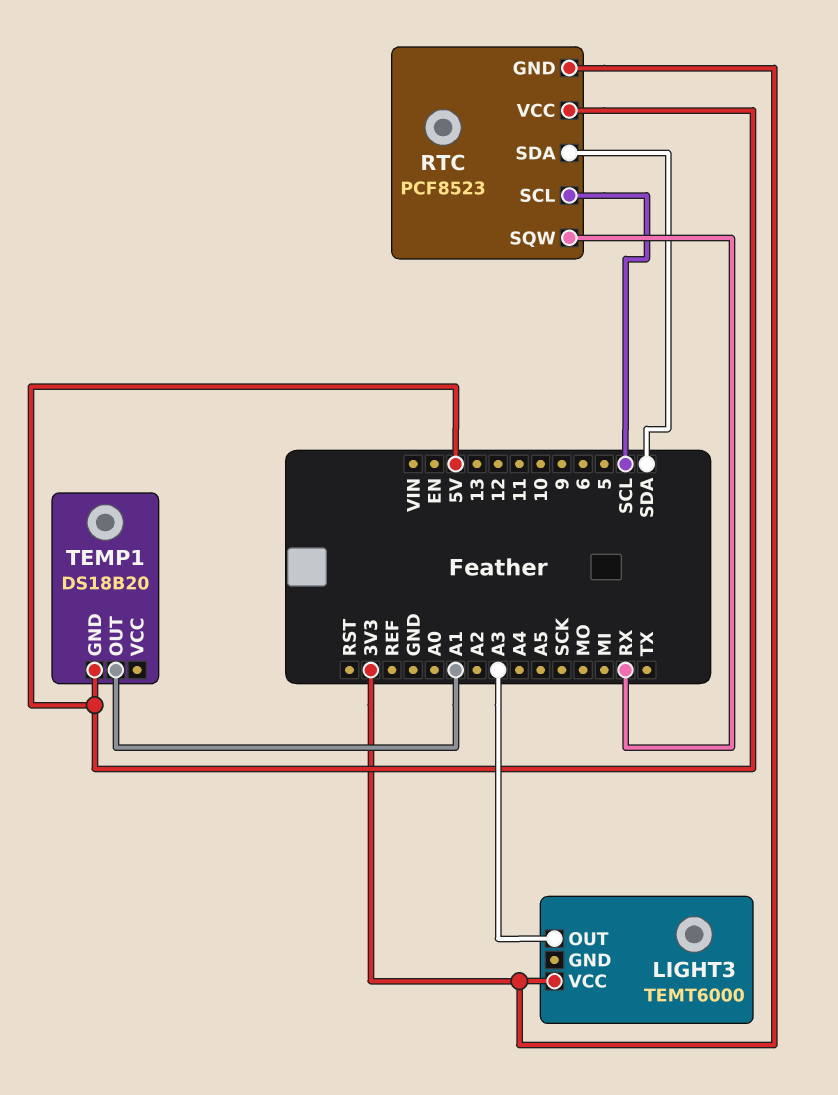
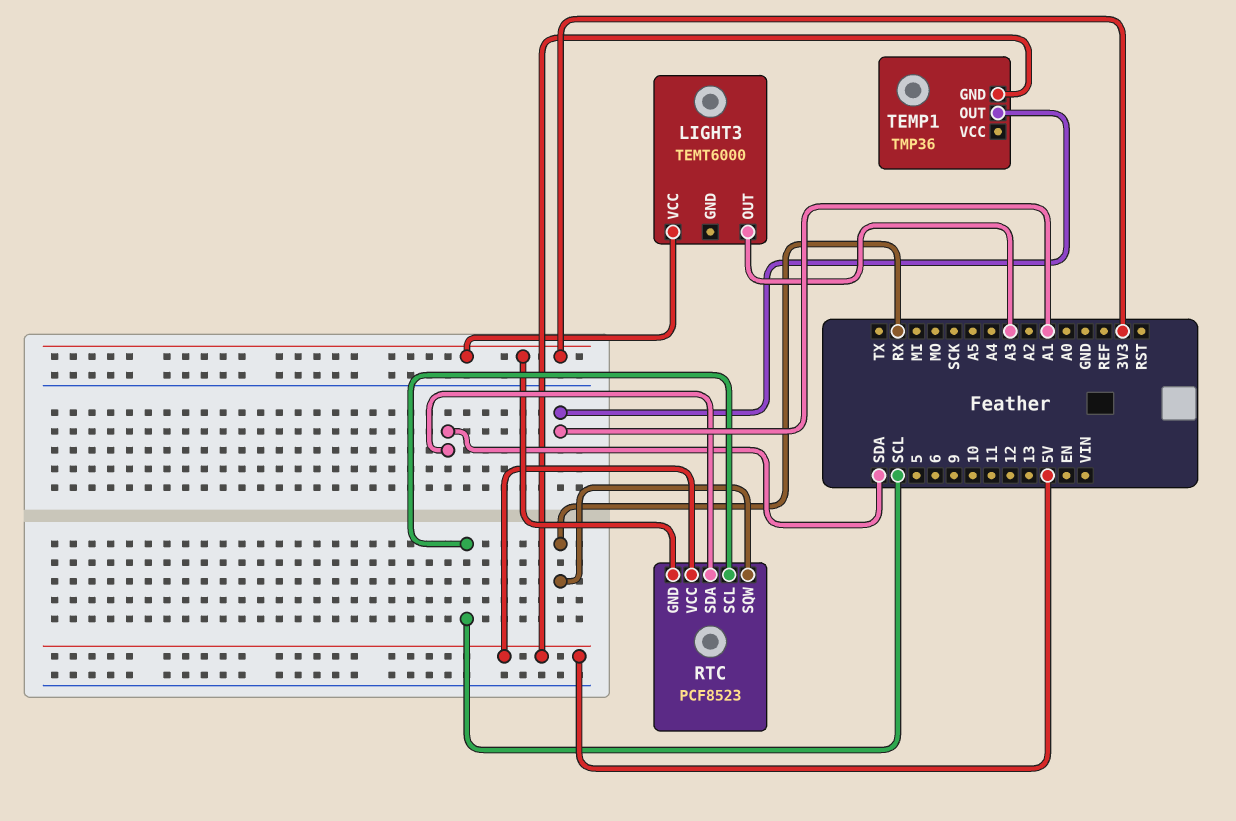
TEMP1: DS18B20 -> TMP36

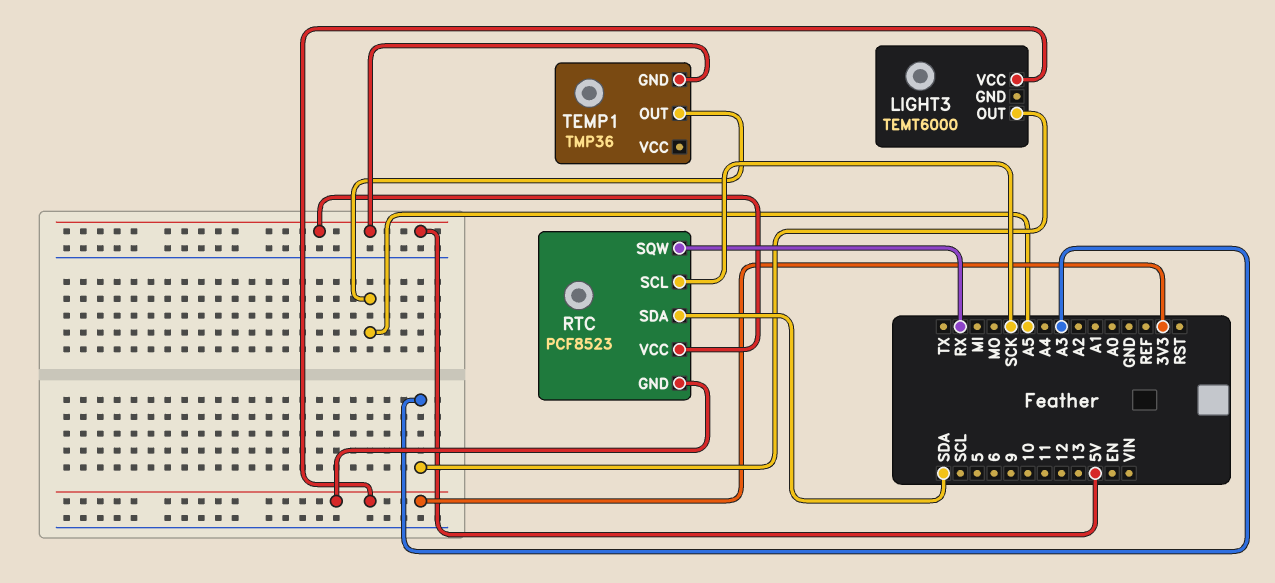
RTC pin SCL: SCL -> SCK
TEMP1 pin OUT: A1 -> A5

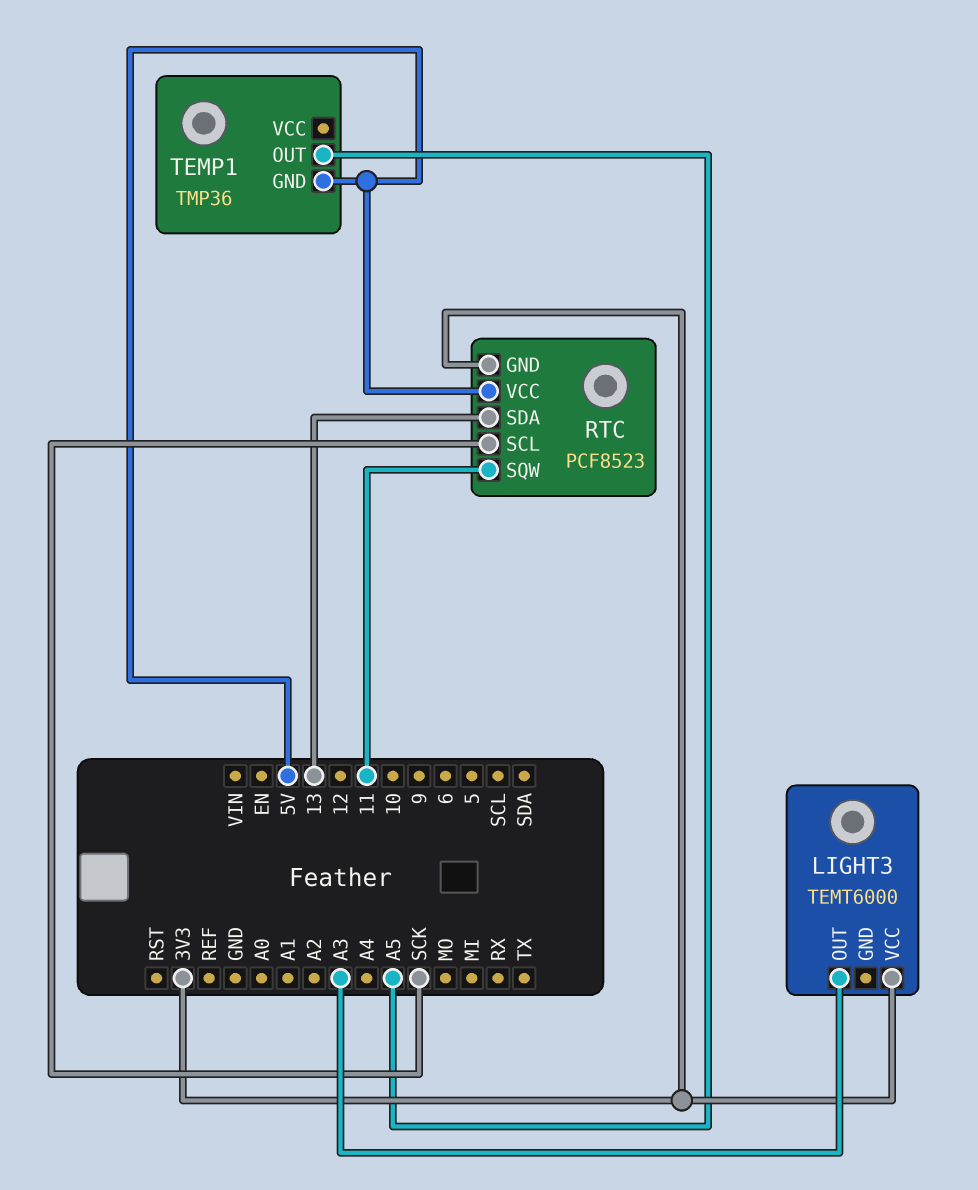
RTC pin SDA: SDA -> 13
RTC pin SQW: RX -> 11

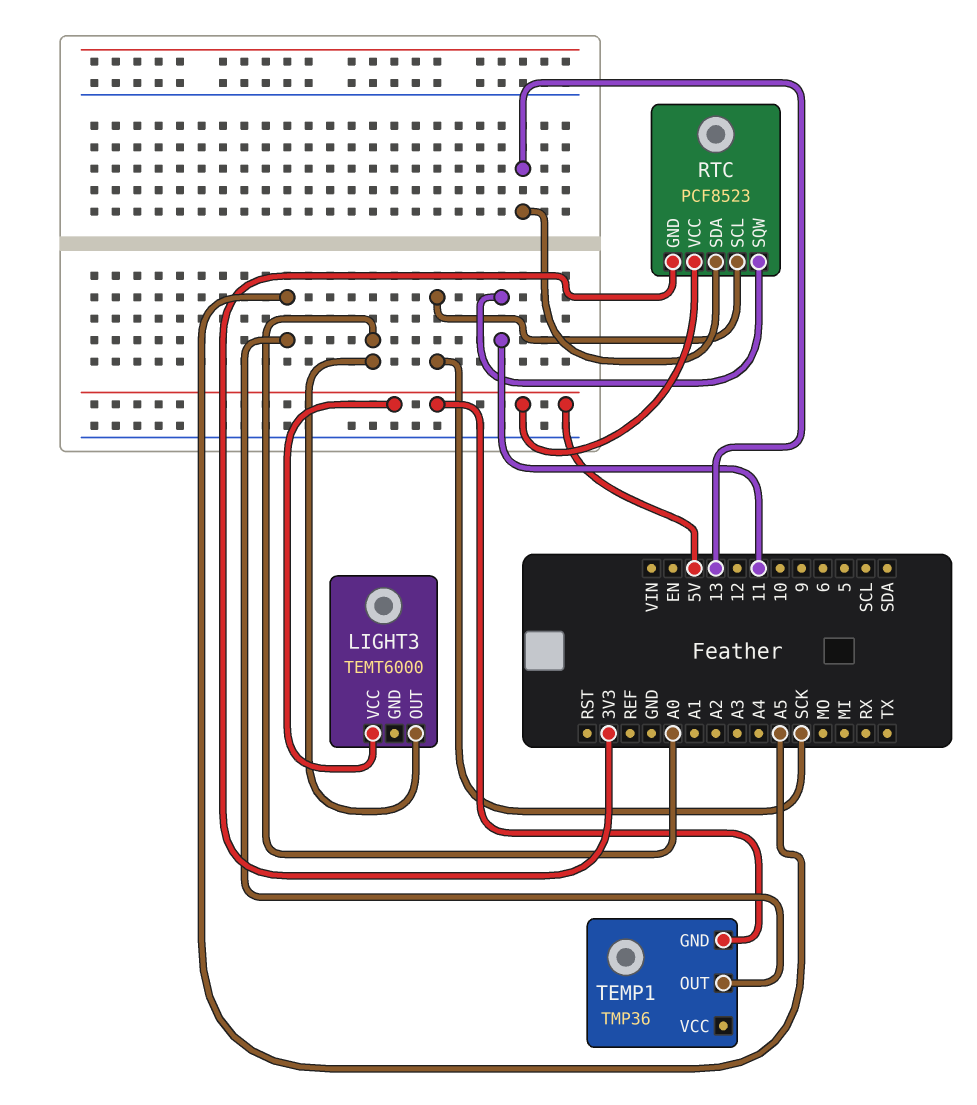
LIGHT3 pin OUT: A3 -> A0
LIGHT3 pin VCC: 3V3 -> 5V

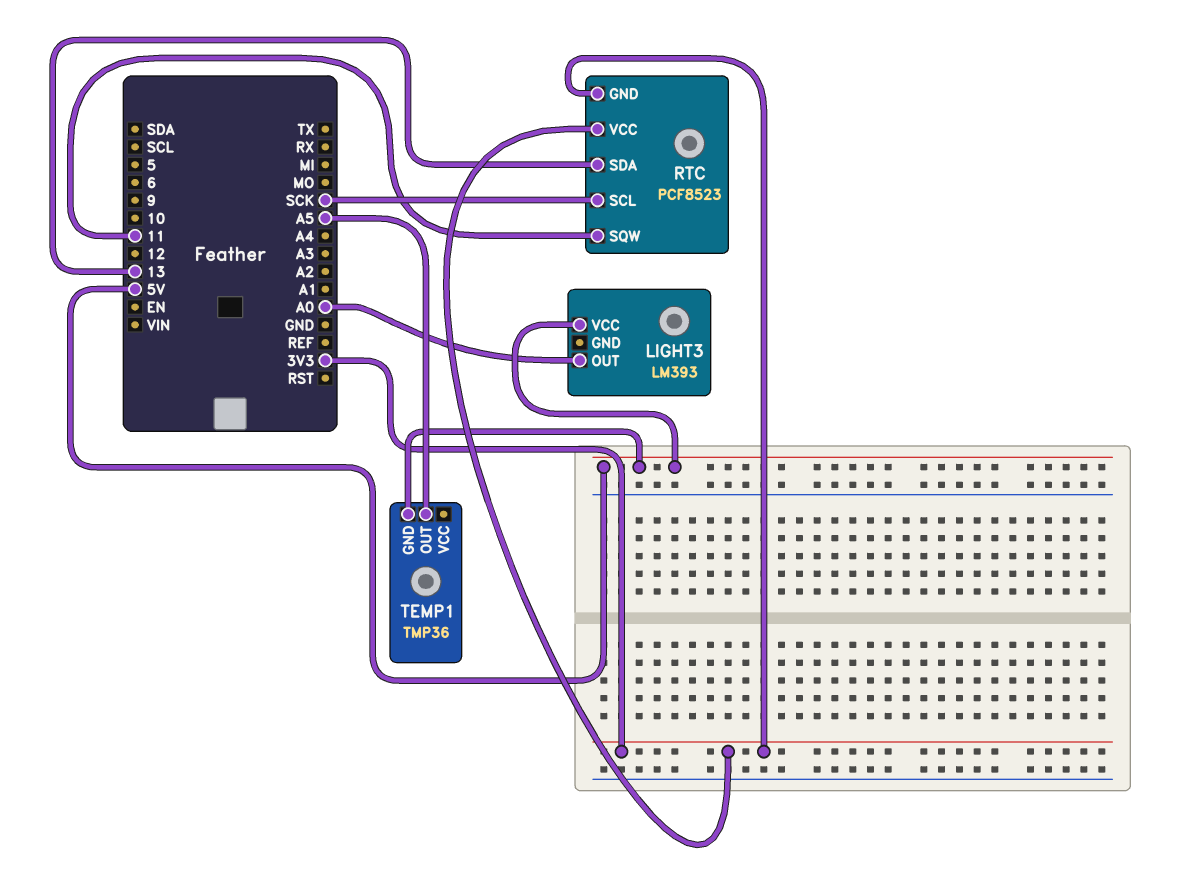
LIGHT3: TEMT6000 -> LM393
RTC pin VCC: 5V -> 3V3

